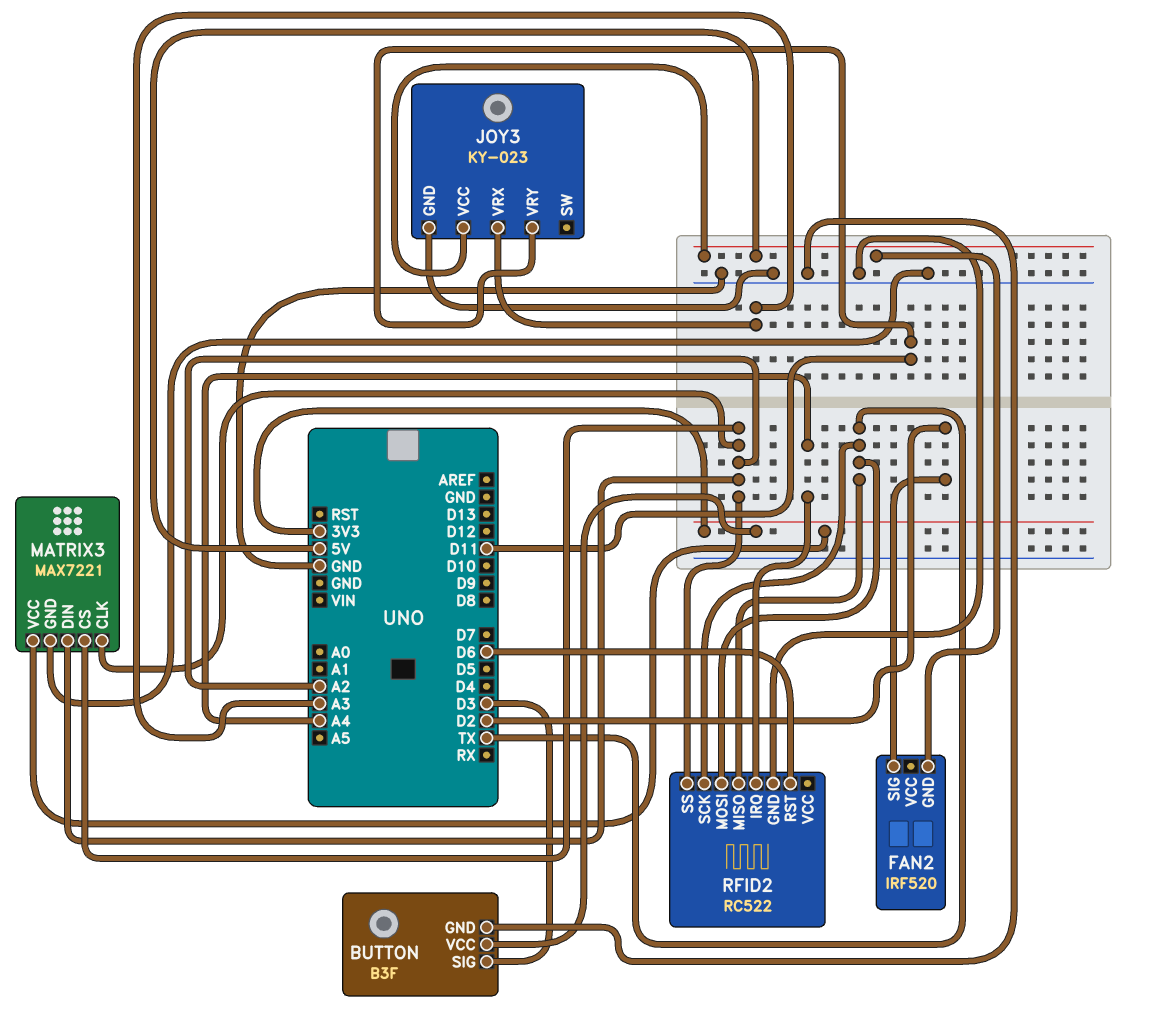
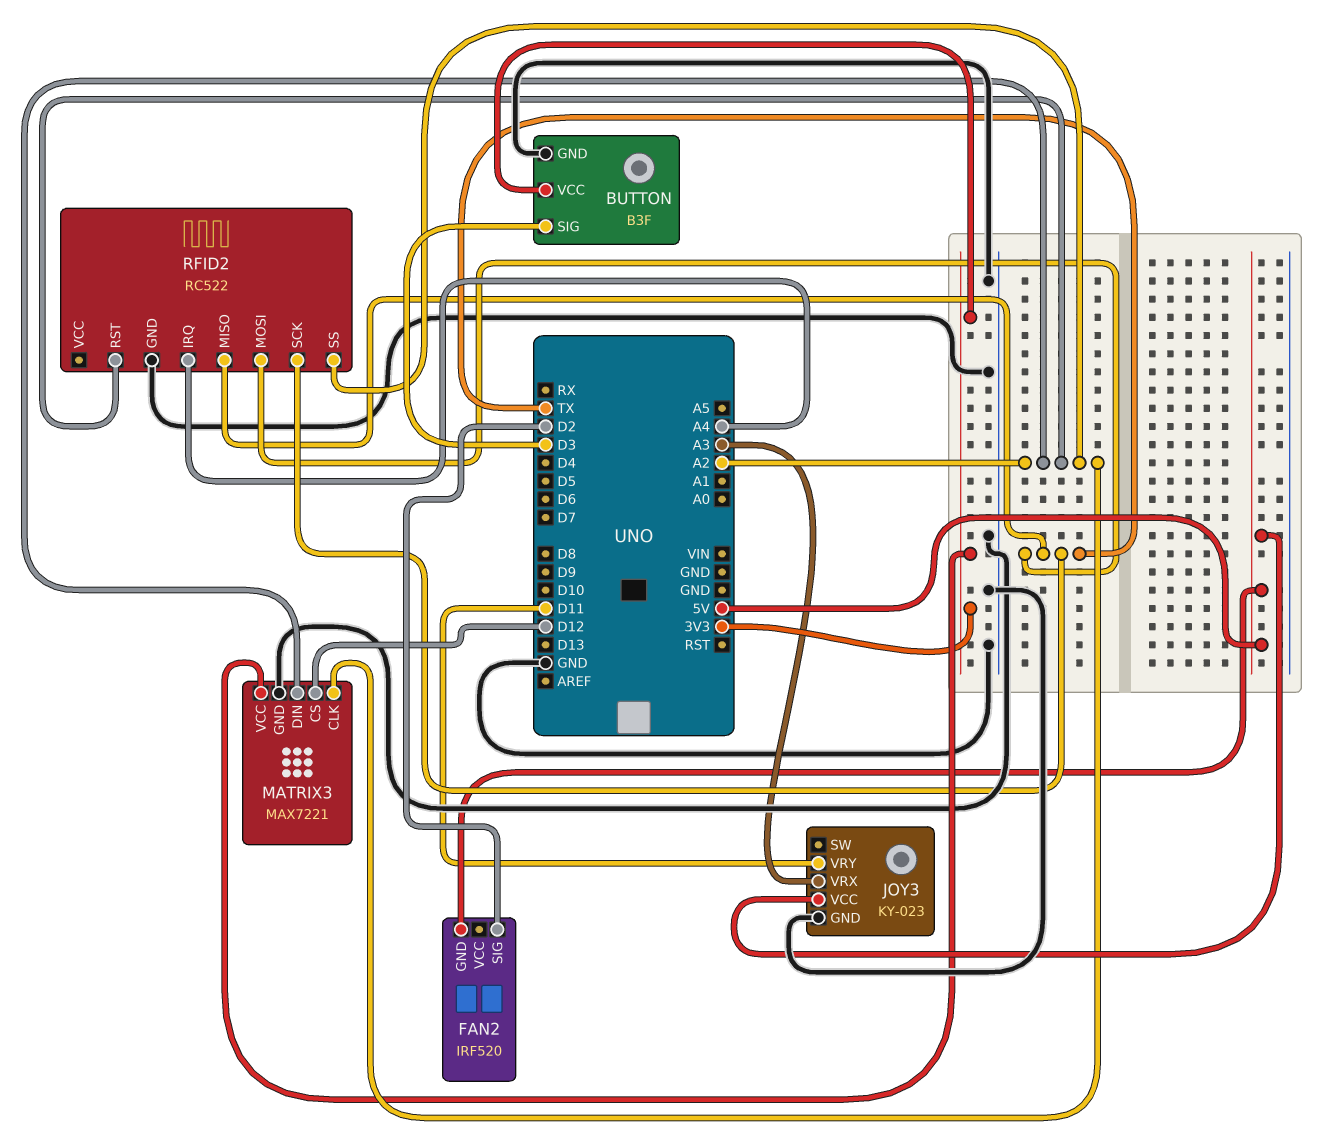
MATRIX3 pin CS: A2 -> D12
RFID2 pin RST: D6 -> A2

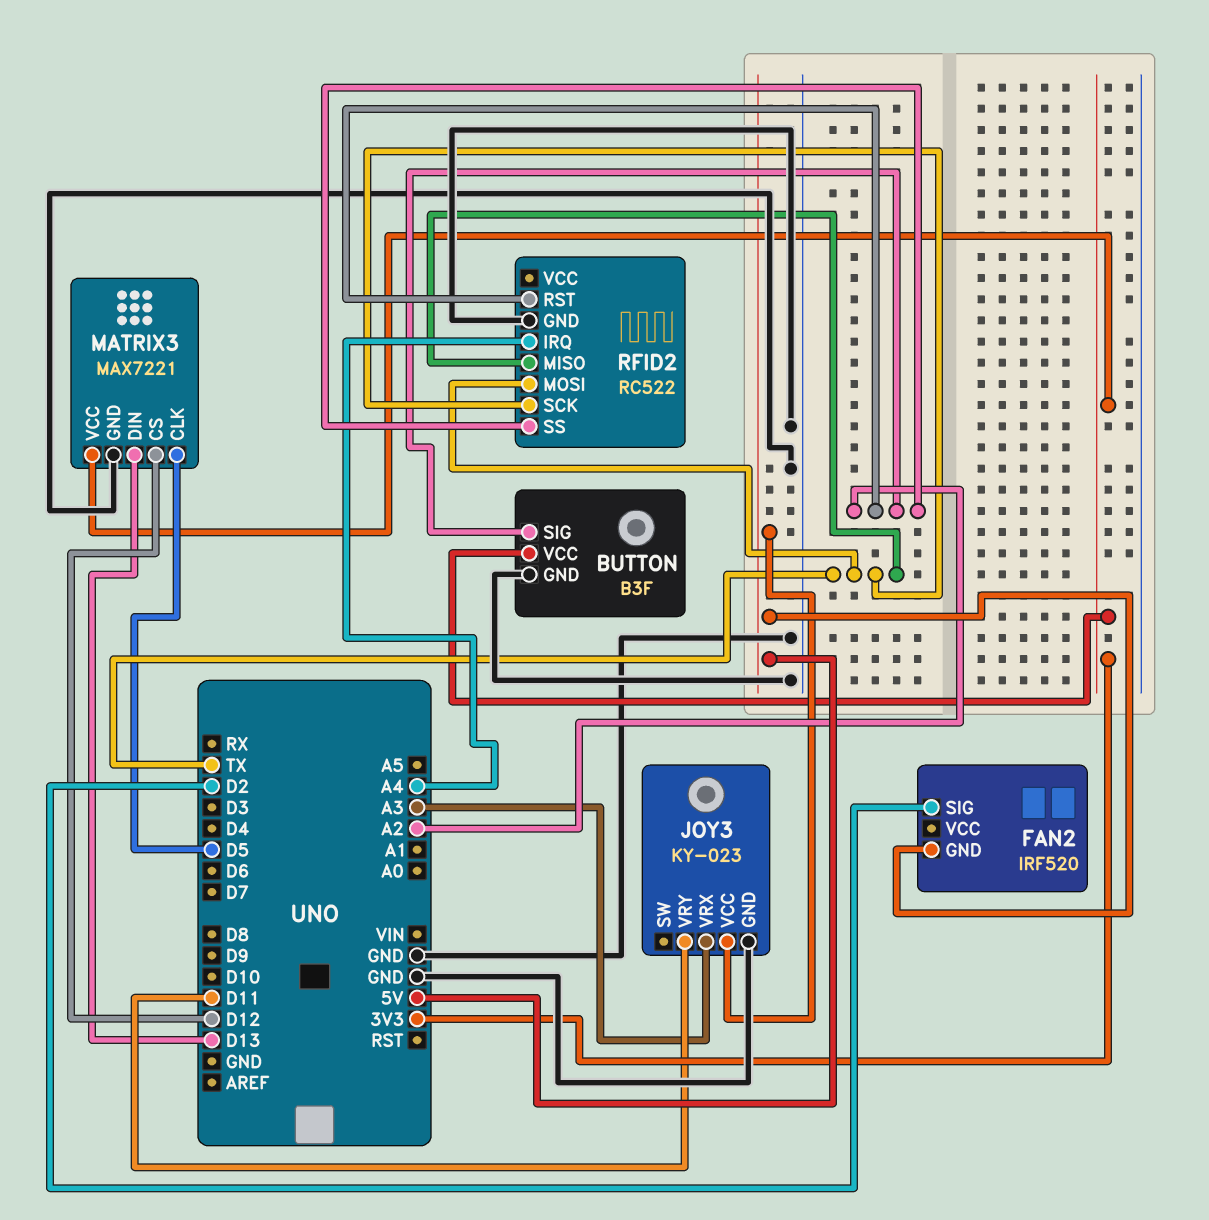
BUTTON pin SIG: D3 -> A2
MATRIX3 pin CLK: A2 -> D5
MATRIX3 pin DIN: A2 -> D13

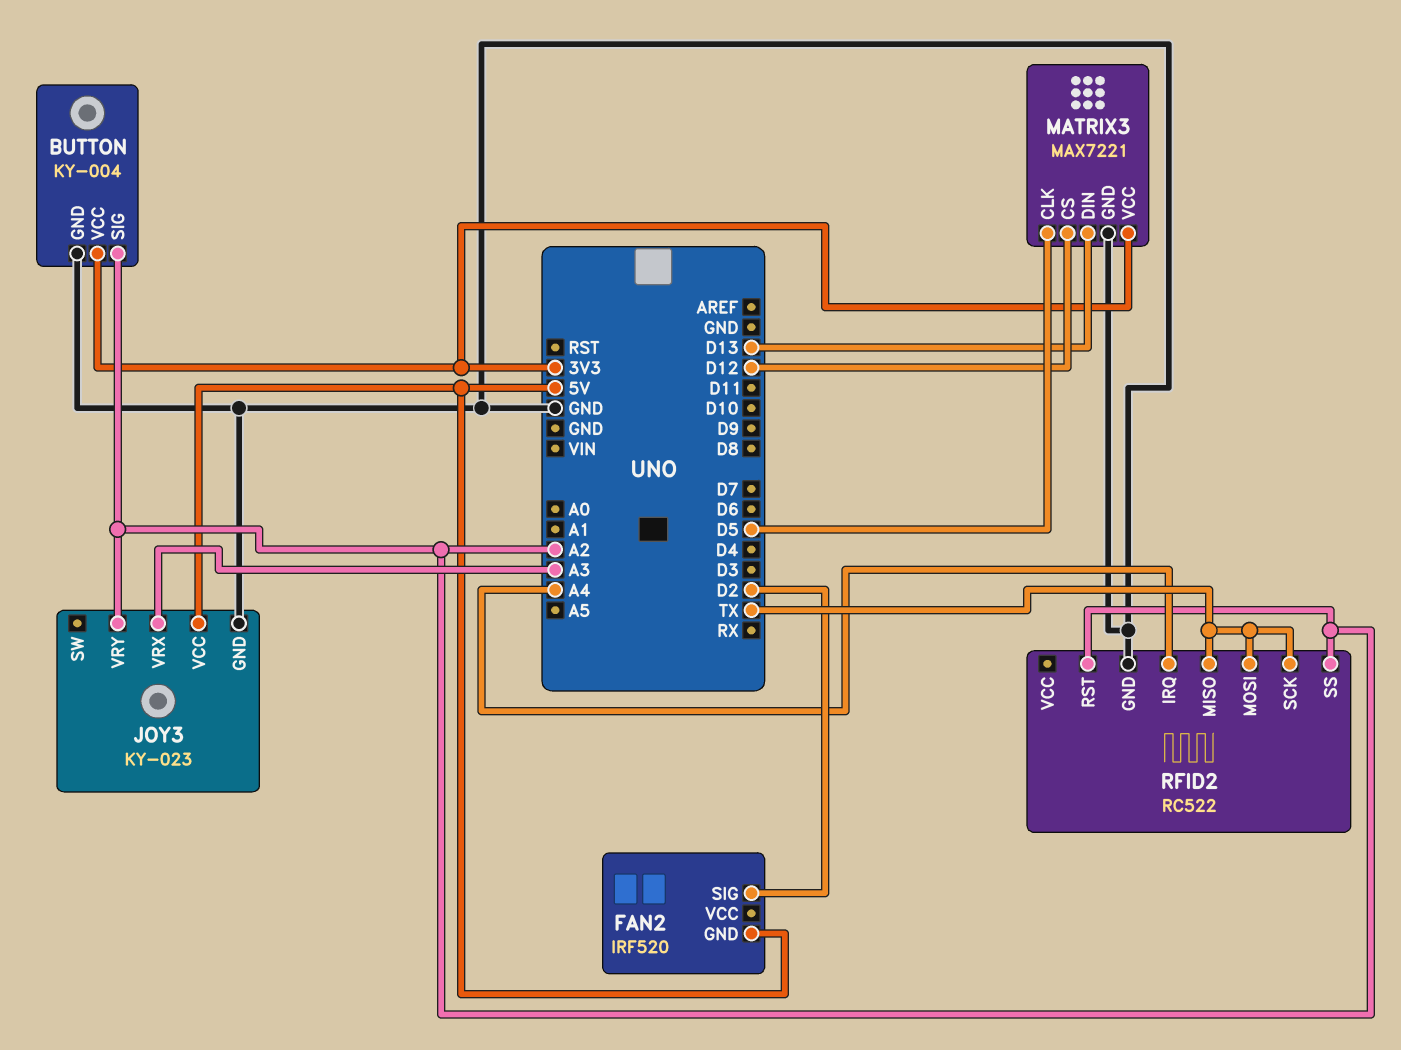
BUTTON: B3F -> KY-004
JOY3 pin VRY: D11 -> A2

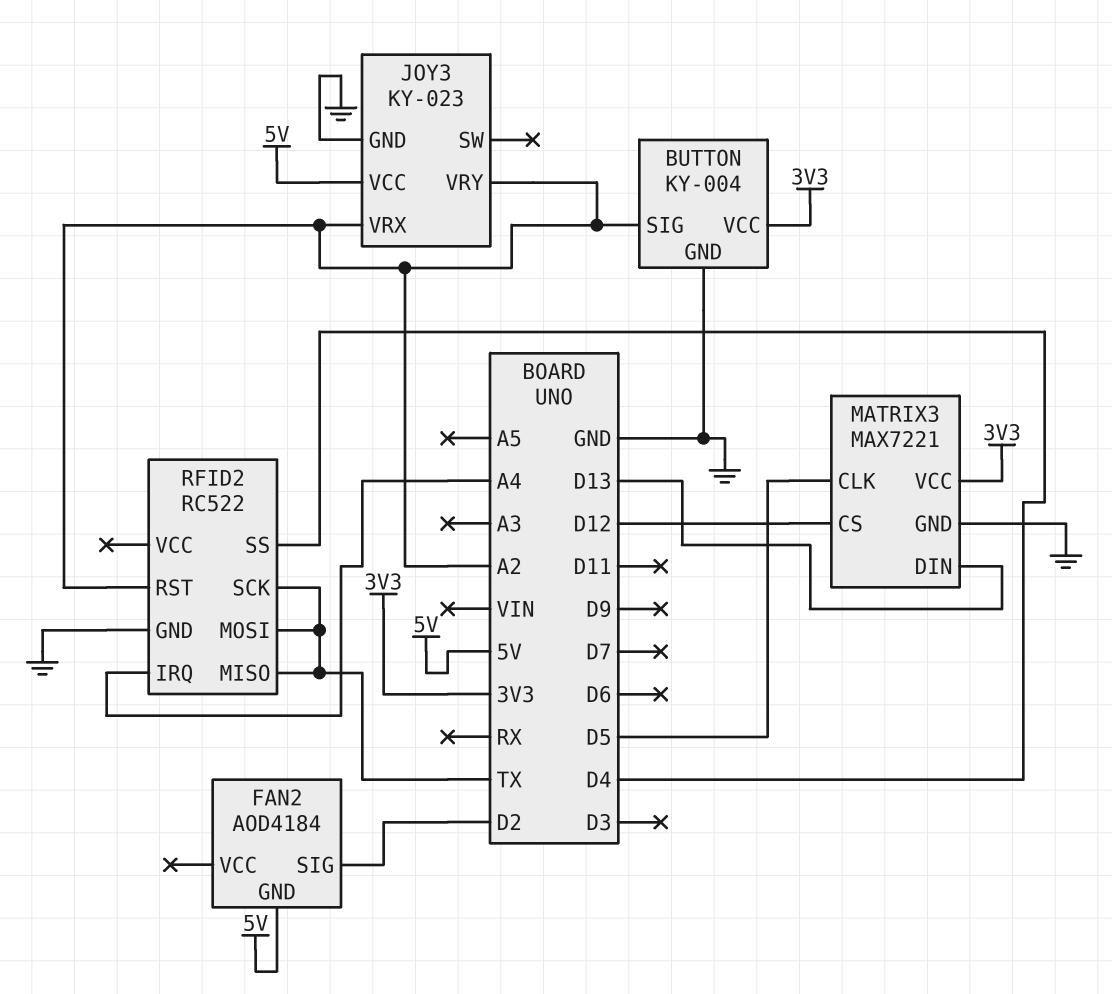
FAN2: IRF520 -> AOD4184
JOY3 pin VRX: A3 -> A2
RFID2 pin SS: A2 -> D4

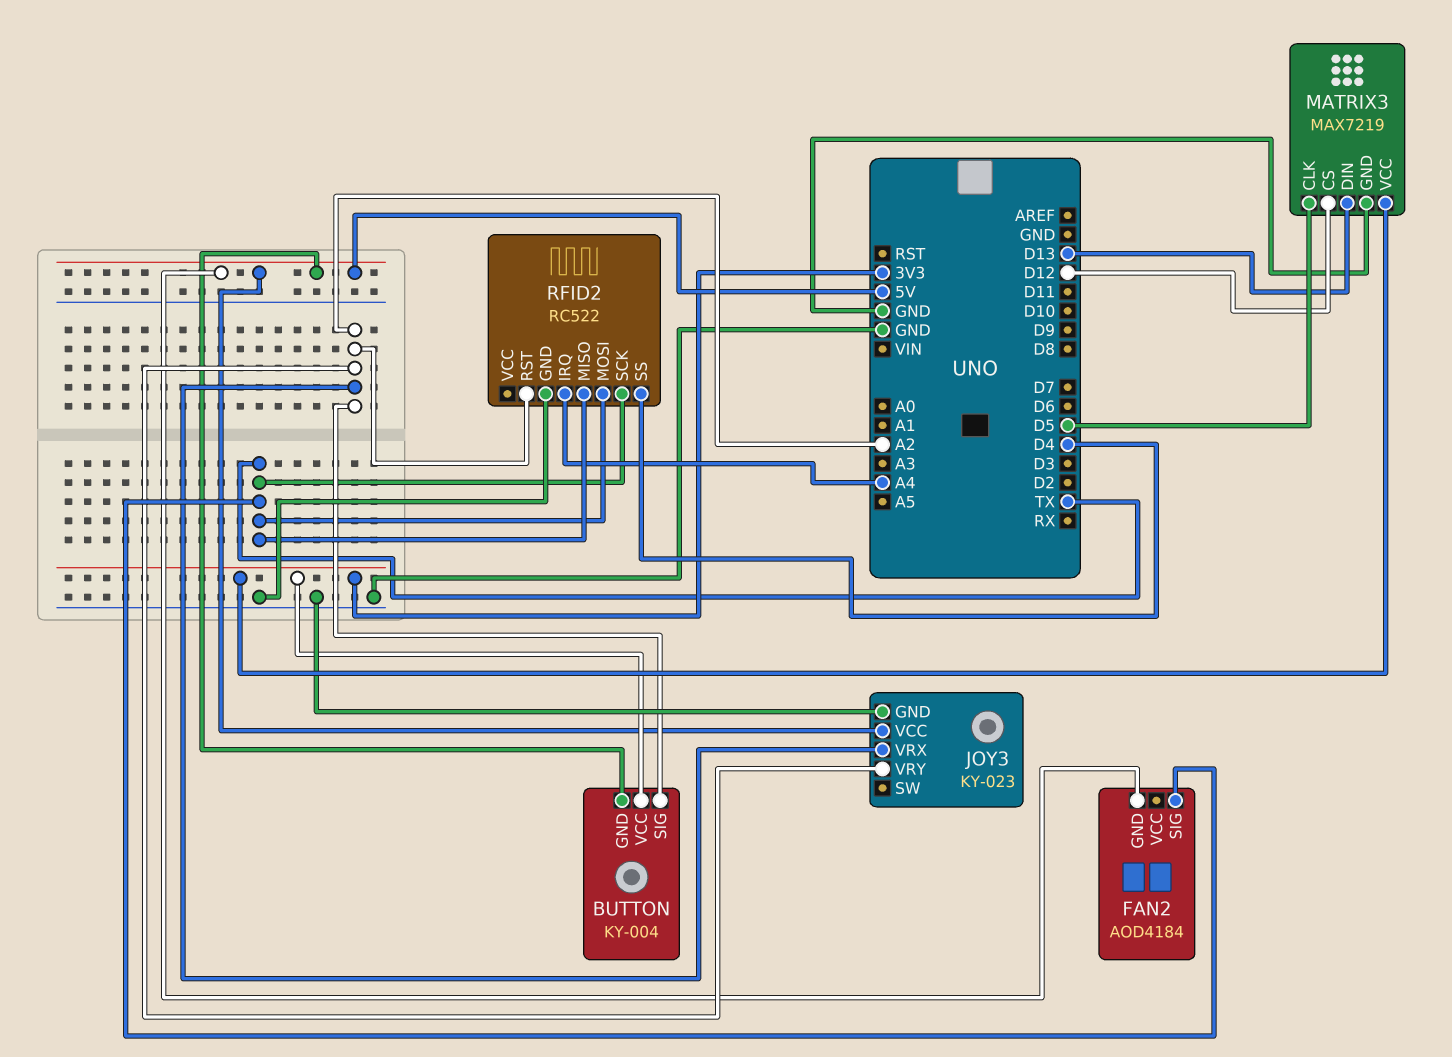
BUTTON pin GND: GND -> 5V
FAN2 pin SIG: D2 -> TX
MATRIX3: MAX7221 -> MAX7219

